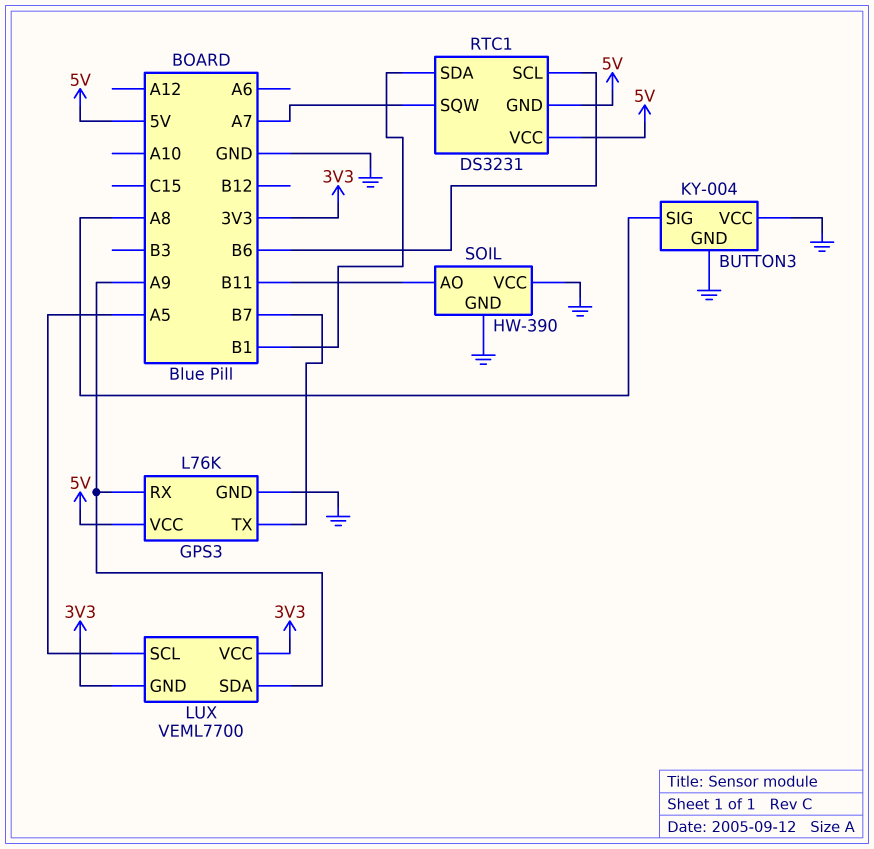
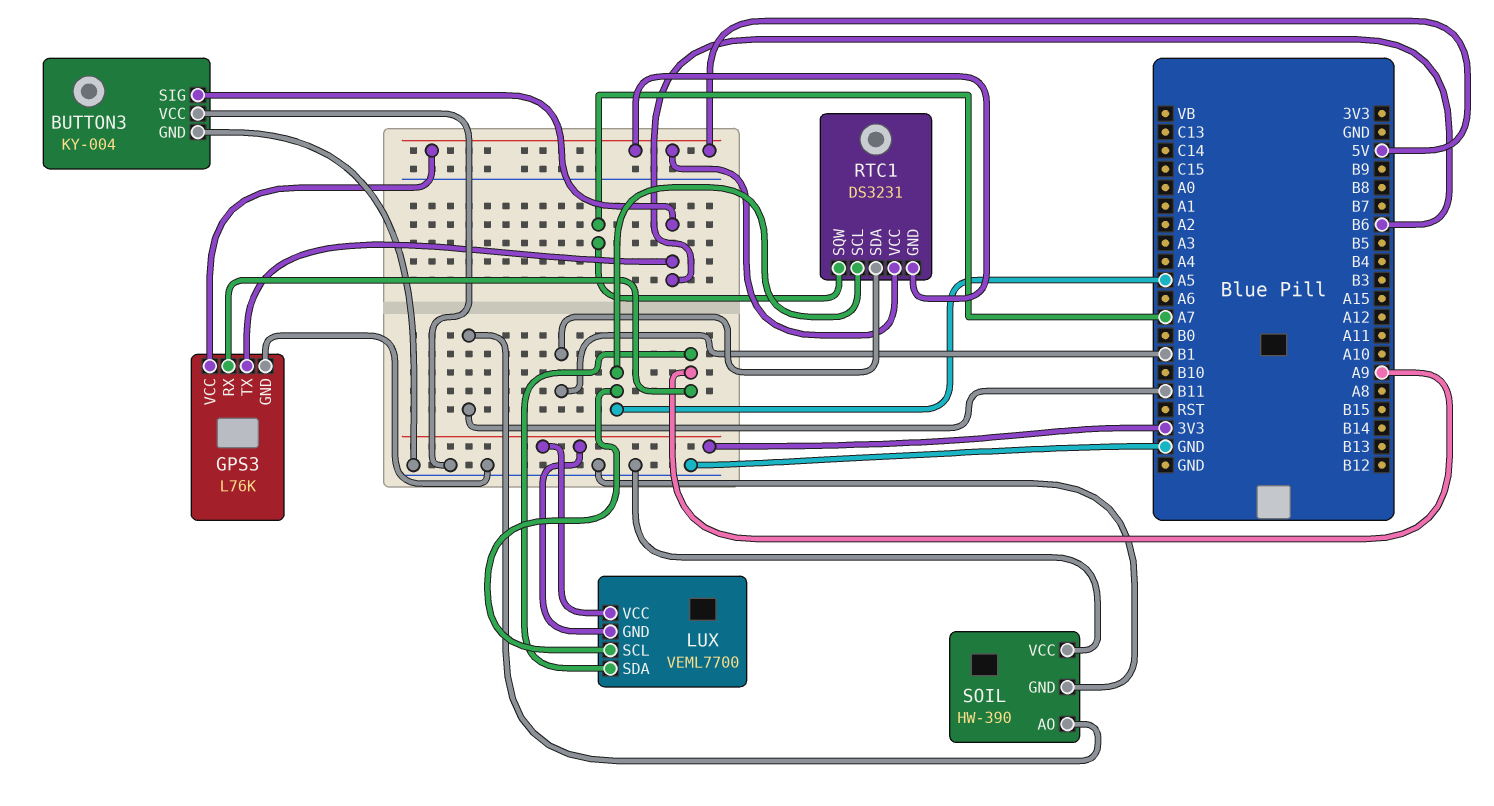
BUTTON3 pin SIG: A8 -> B6
GPS3 pin TX: B7 -> B6
RTC1 pin SCL: B6 -> A5

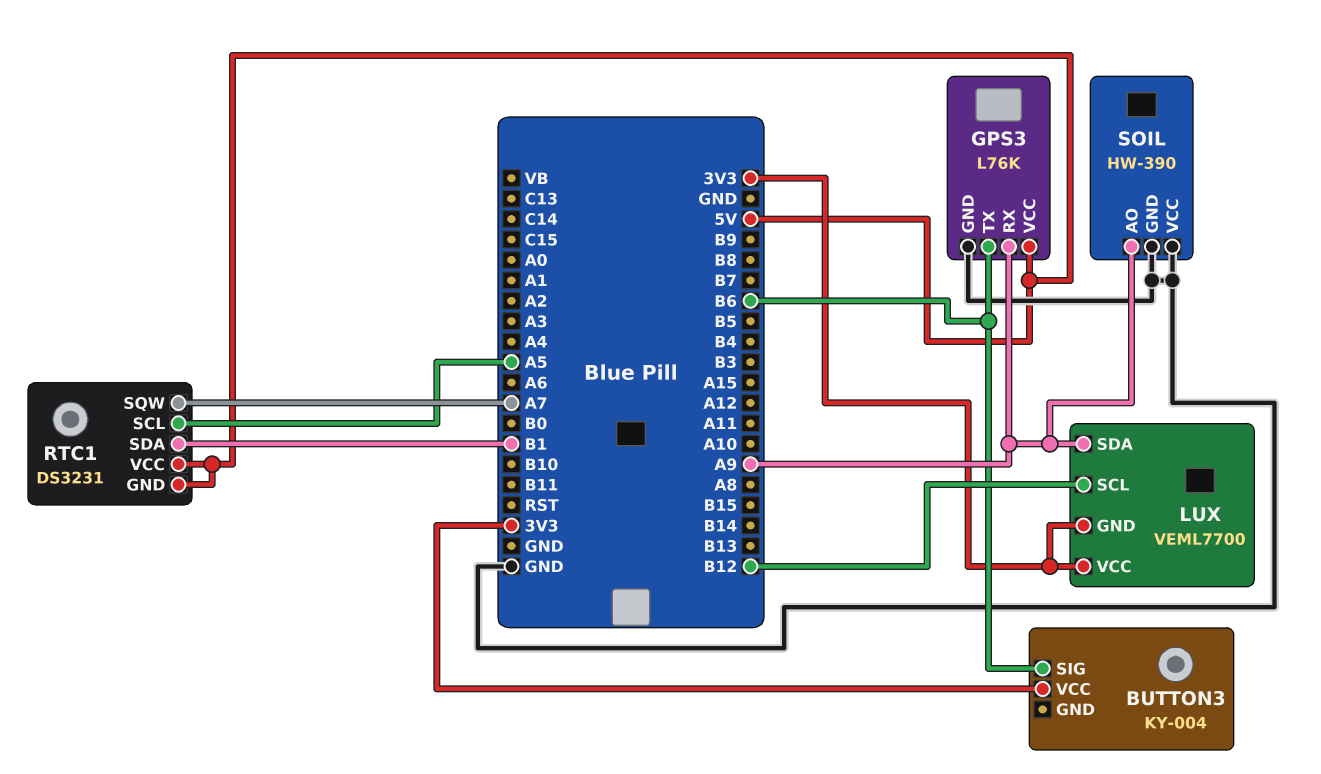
BUTTON3 pin GND: GND -> none
BUTTON3 pin VCC: GND -> 3V3
LUX pin SCL: A5 -> B12
SOIL pin AO: B11 -> A9

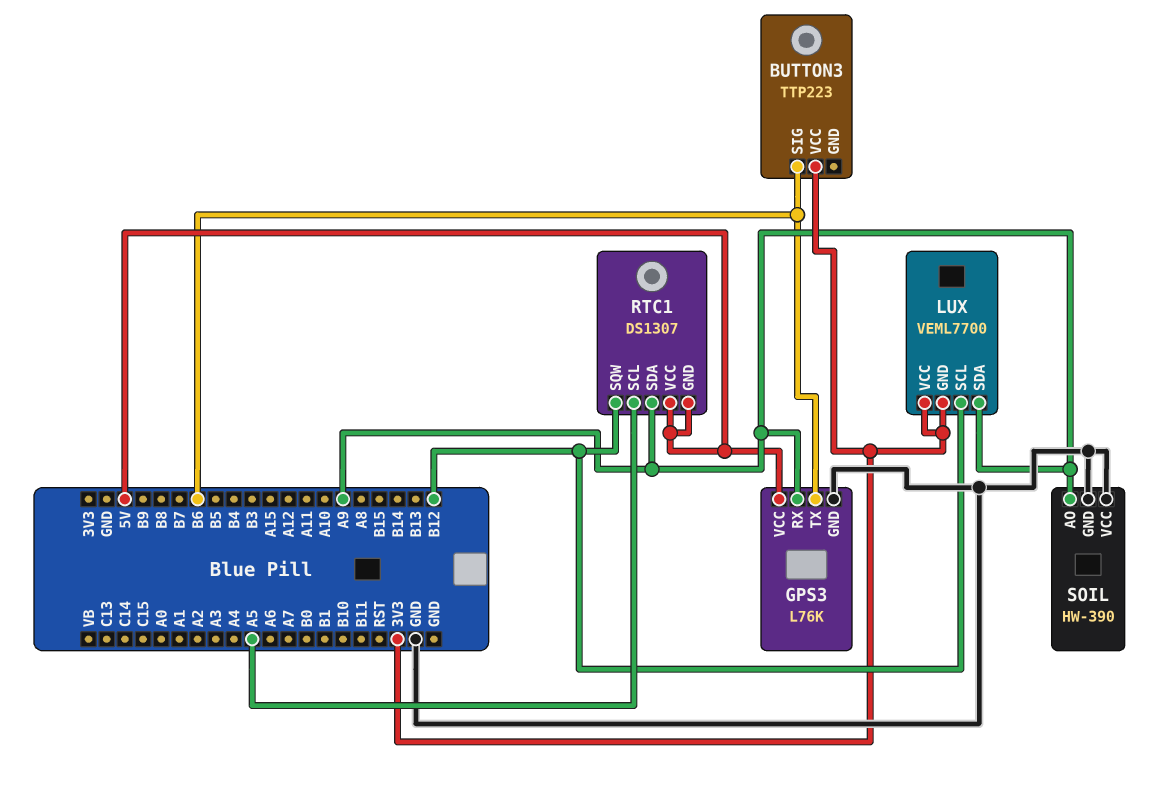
BUTTON3: KY-004 -> TTP223
RTC1: DS3231 -> DS1307
RTC1 pin SDA: B1 -> A9
RTC1 pin SQW: A7 -> B12

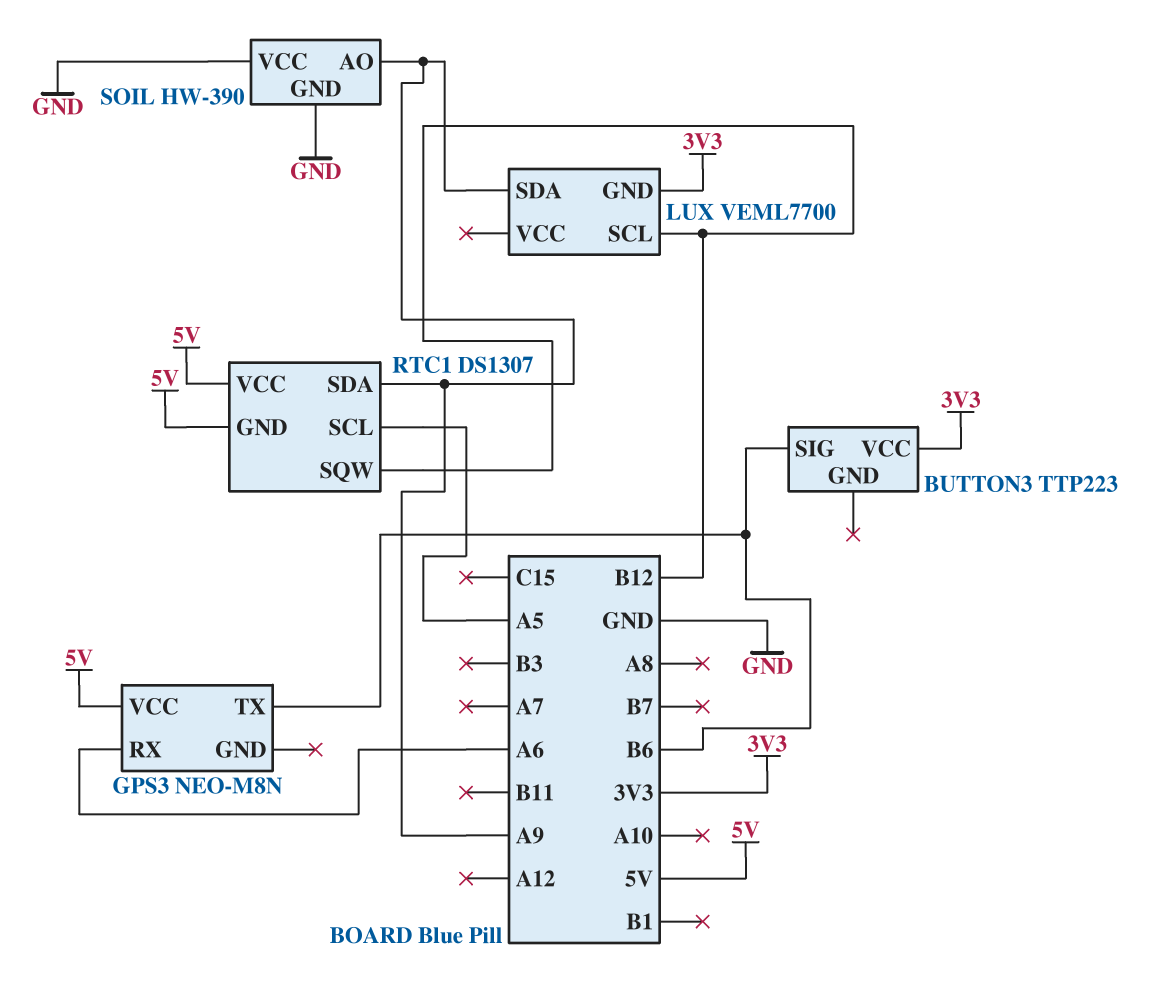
GPS3: L76K -> NEO-M8N
GPS3 pin GND: GND -> none
GPS3 pin RX: A9 -> A6
LUX pin VCC: 3V3 -> none

